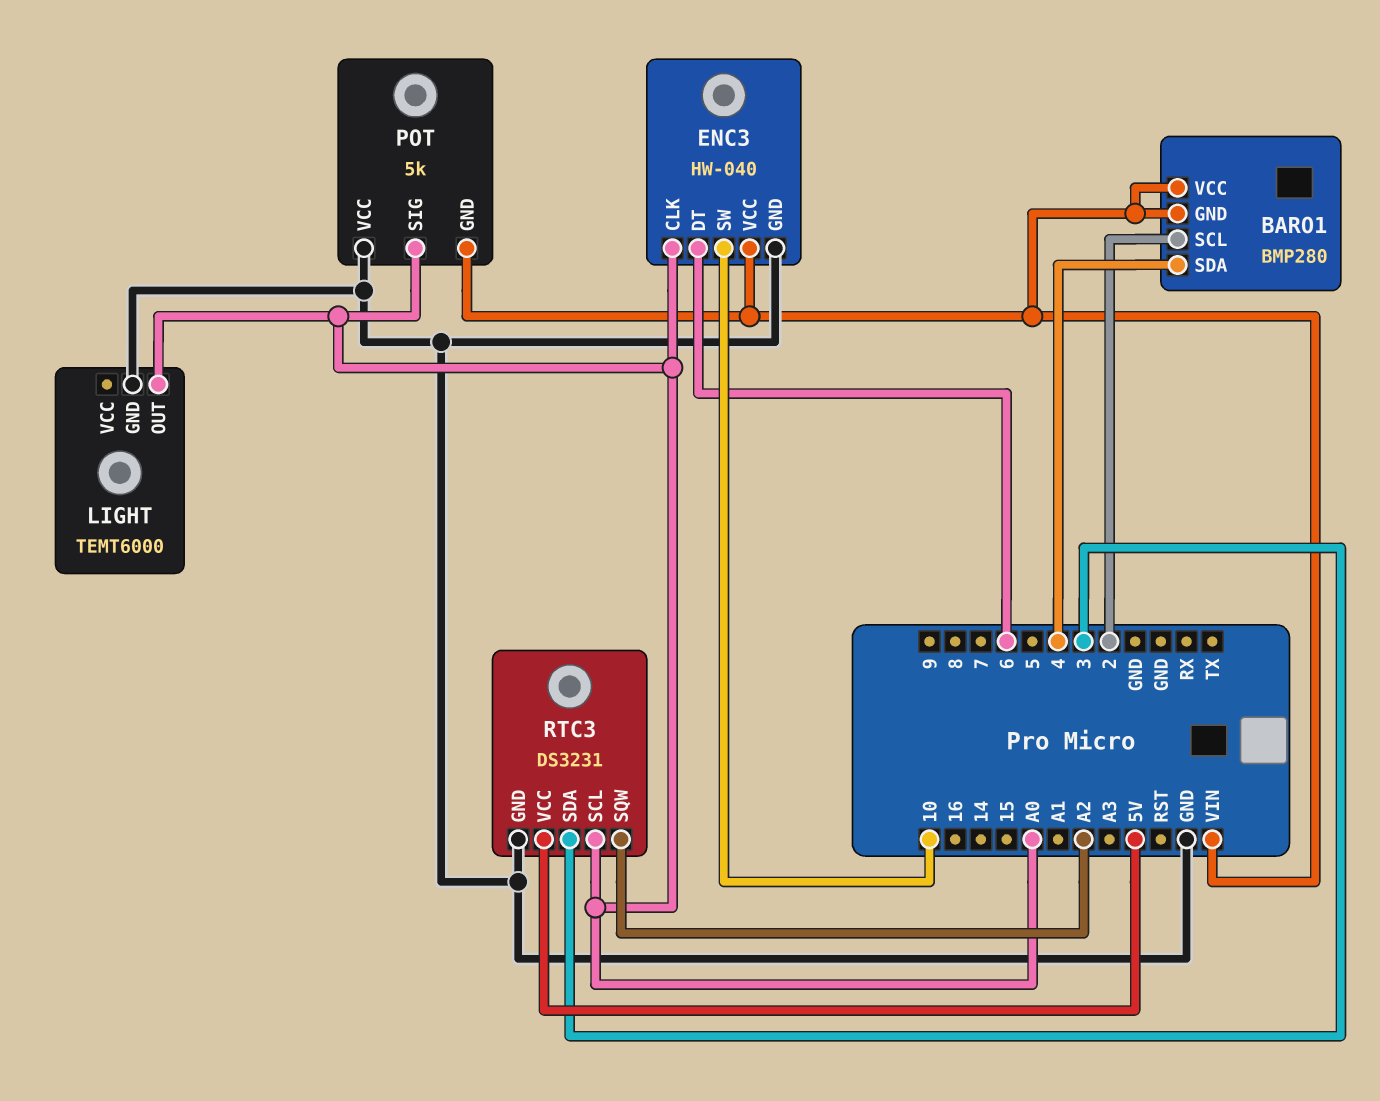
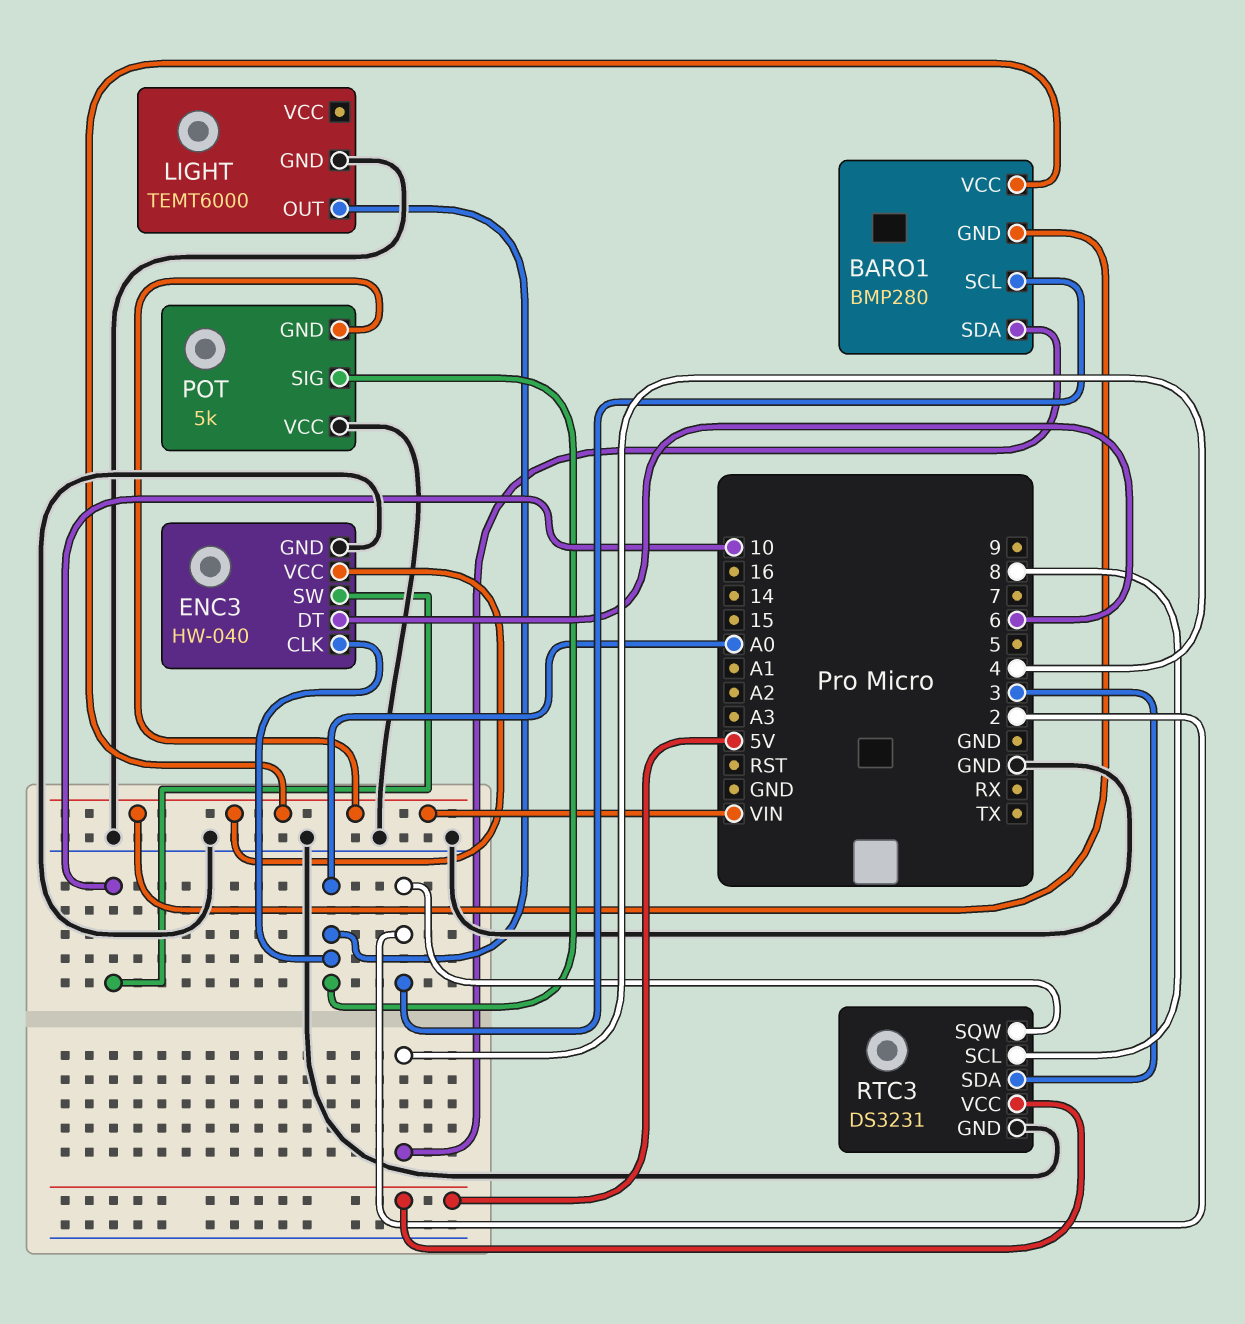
RTC3 pin SCL: A0 -> 8
RTC3 pin SQW: A2 -> 2

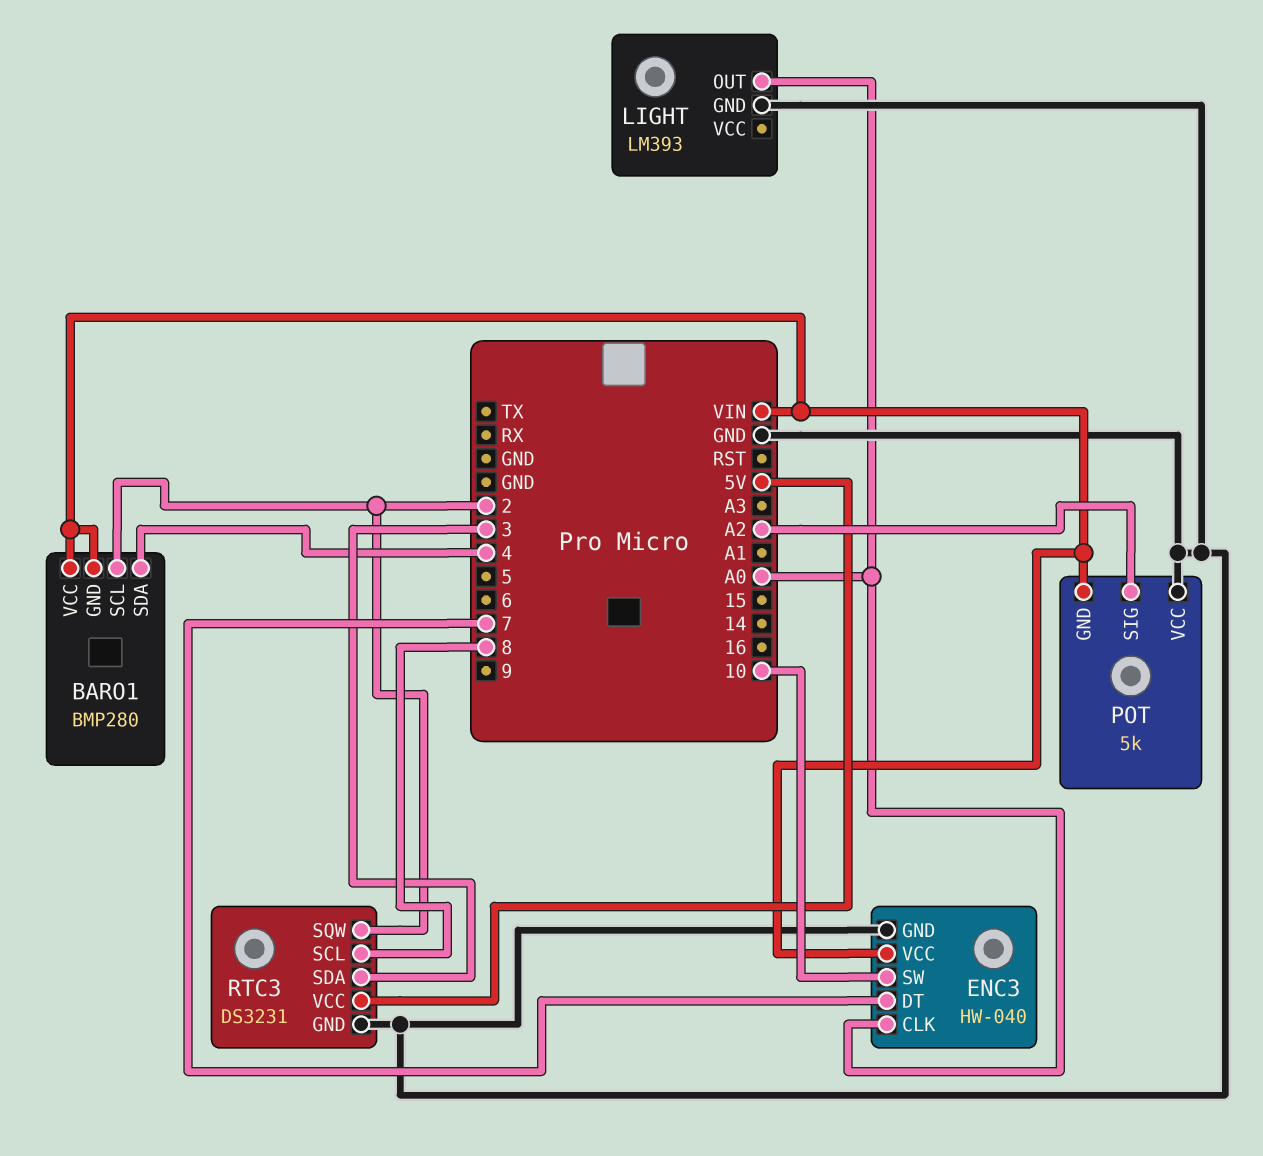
ENC3 pin DT: 6 -> 7
LIGHT: TEMT6000 -> LM393
POT pin SIG: A0 -> A2

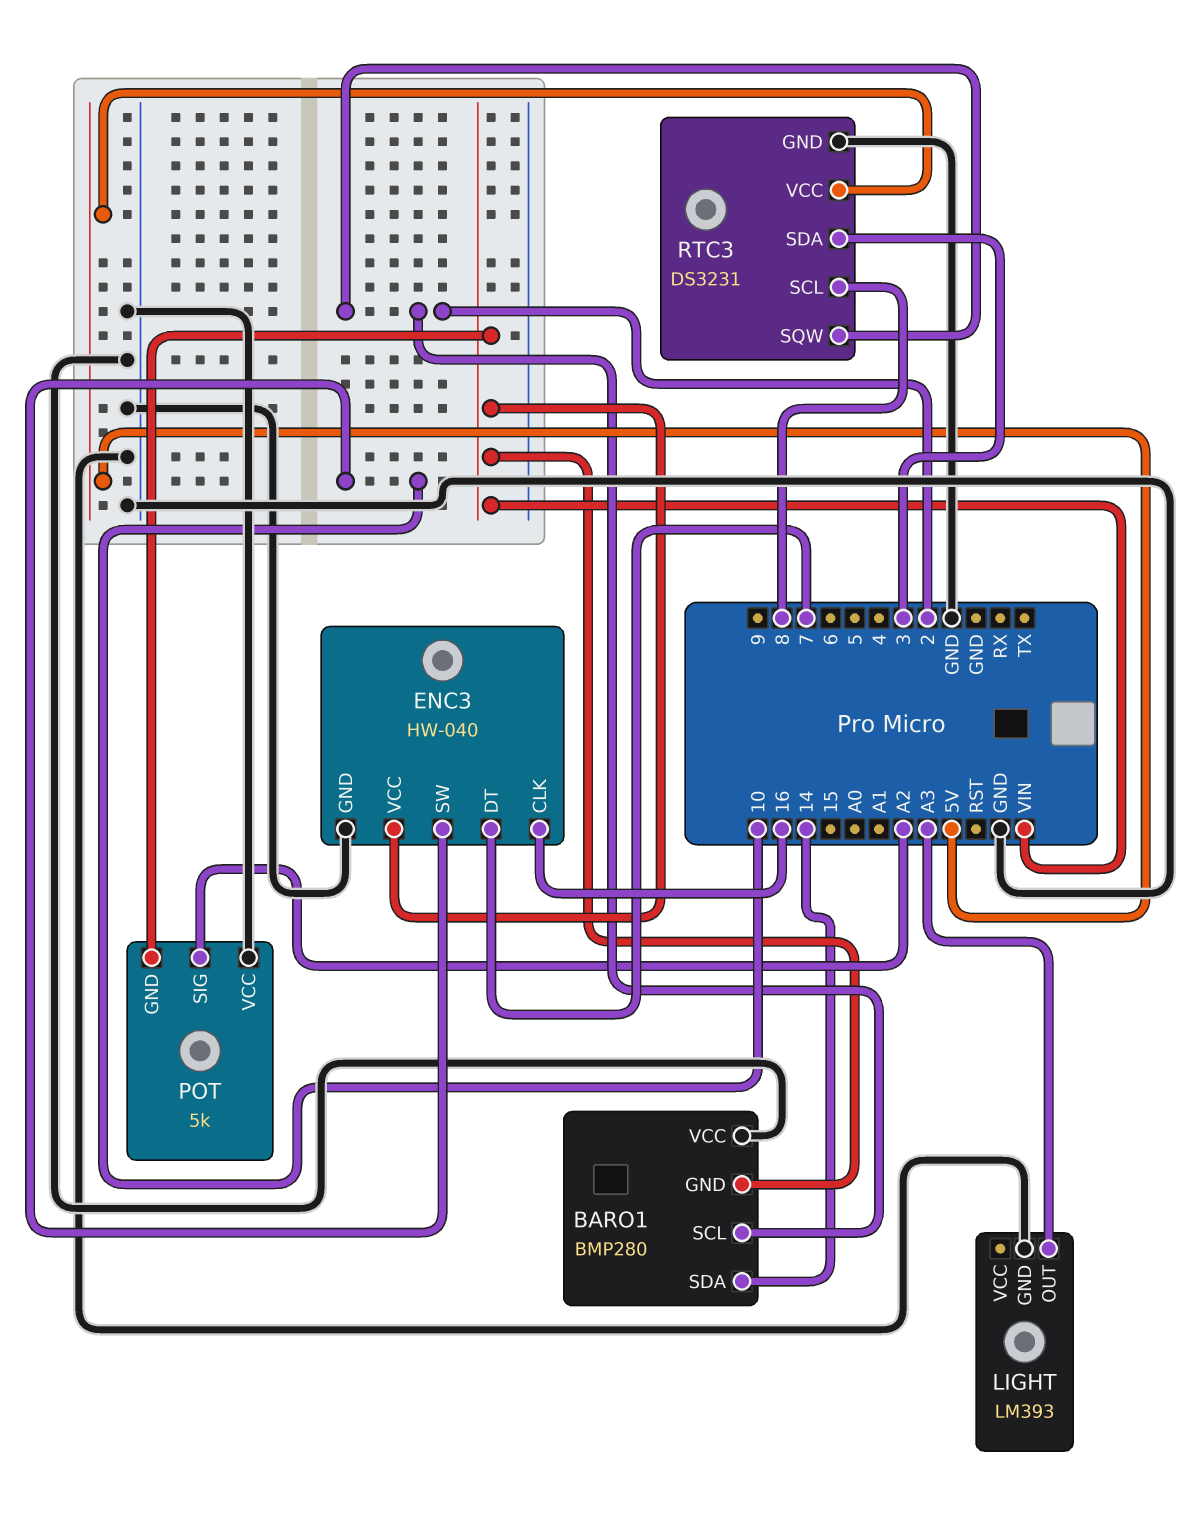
BARO1 pin SDA: 4 -> 14
BARO1 pin VCC: VIN -> GND
ENC3 pin CLK: A0 -> 16
LIGHT pin OUT: A0 -> A3

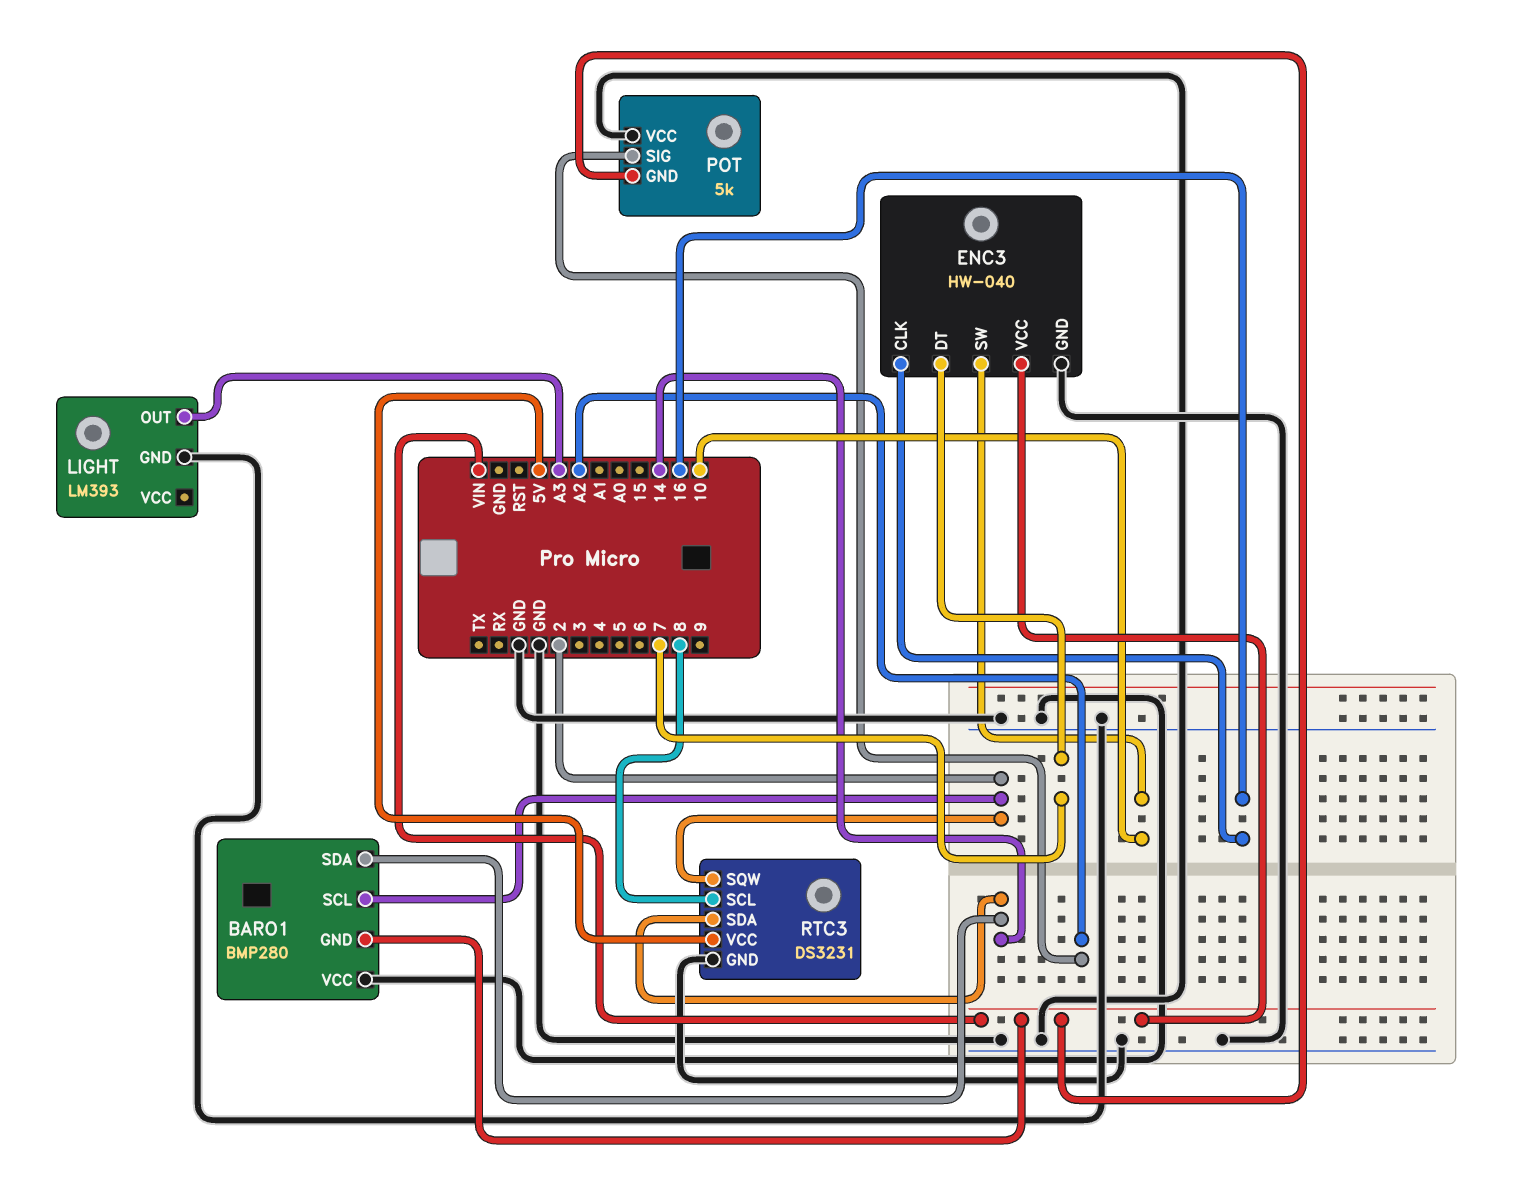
RTC3 pin SDA: 3 -> 14

